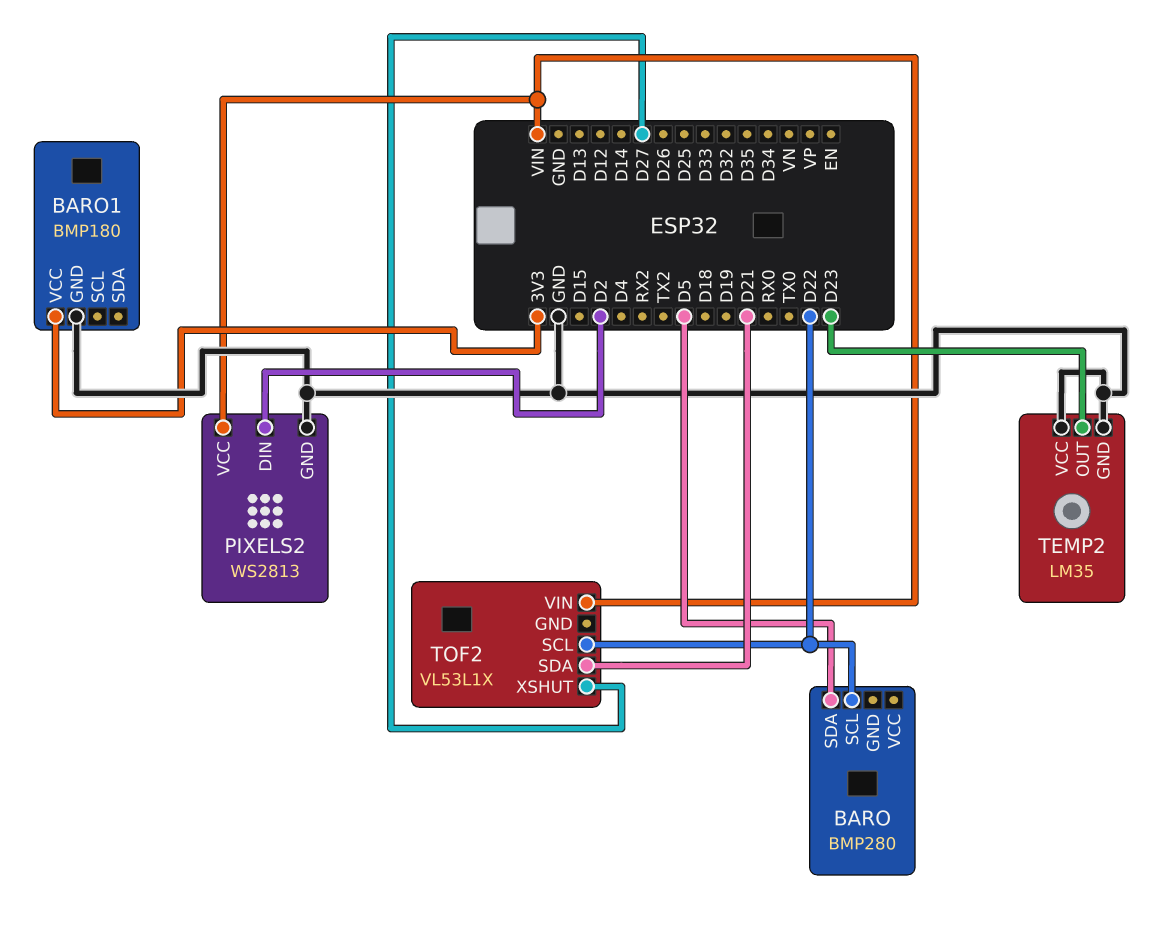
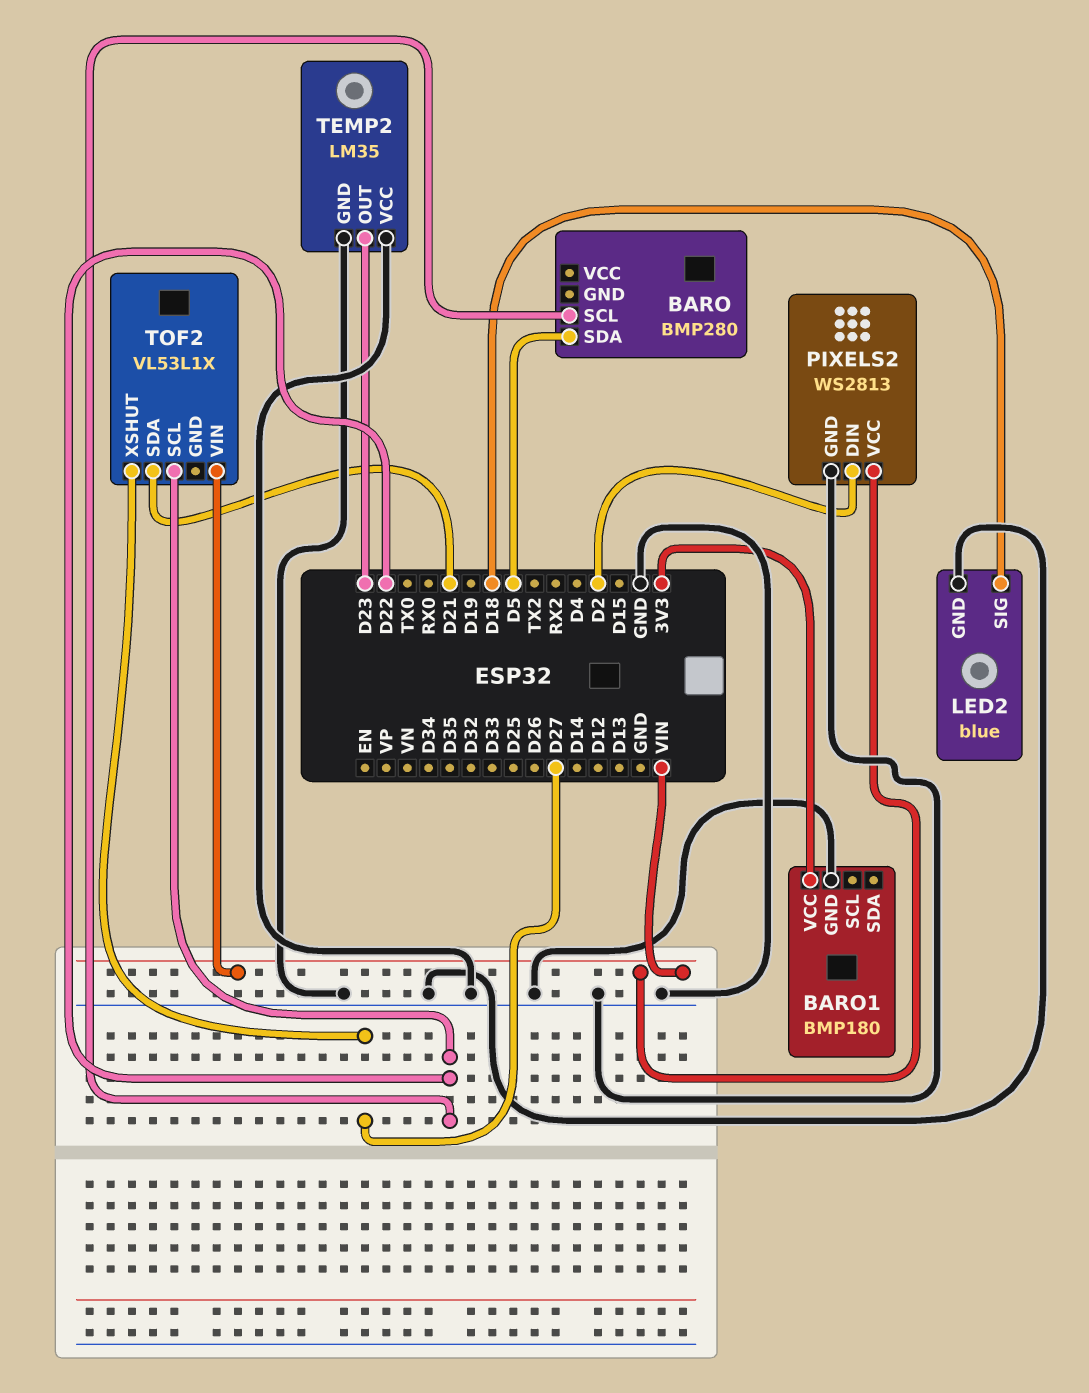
LED2: none -> blue
LED2 pin GND: none -> GND
LED2 pin SIG: none -> D18

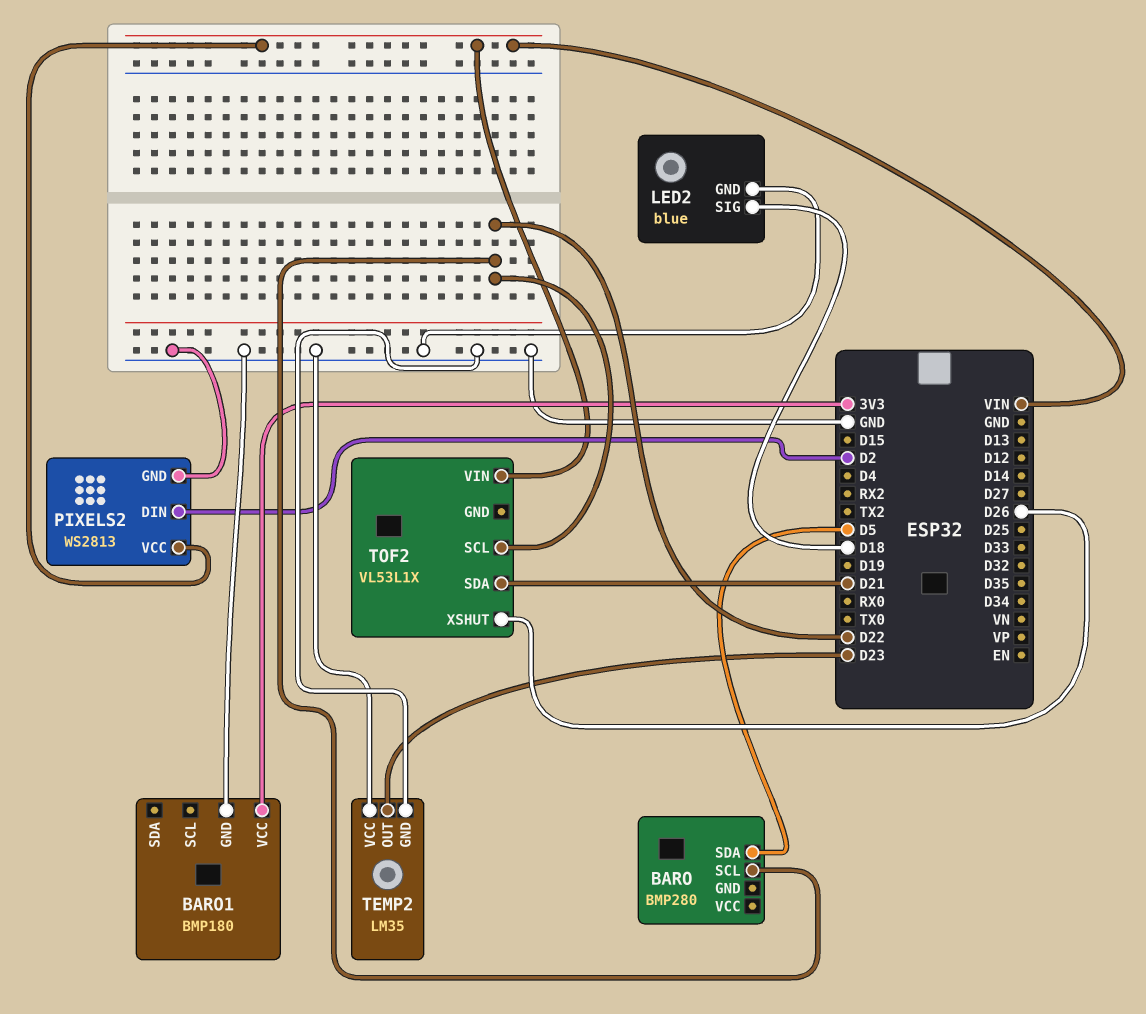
TOF2 pin XSHUT: D27 -> D26

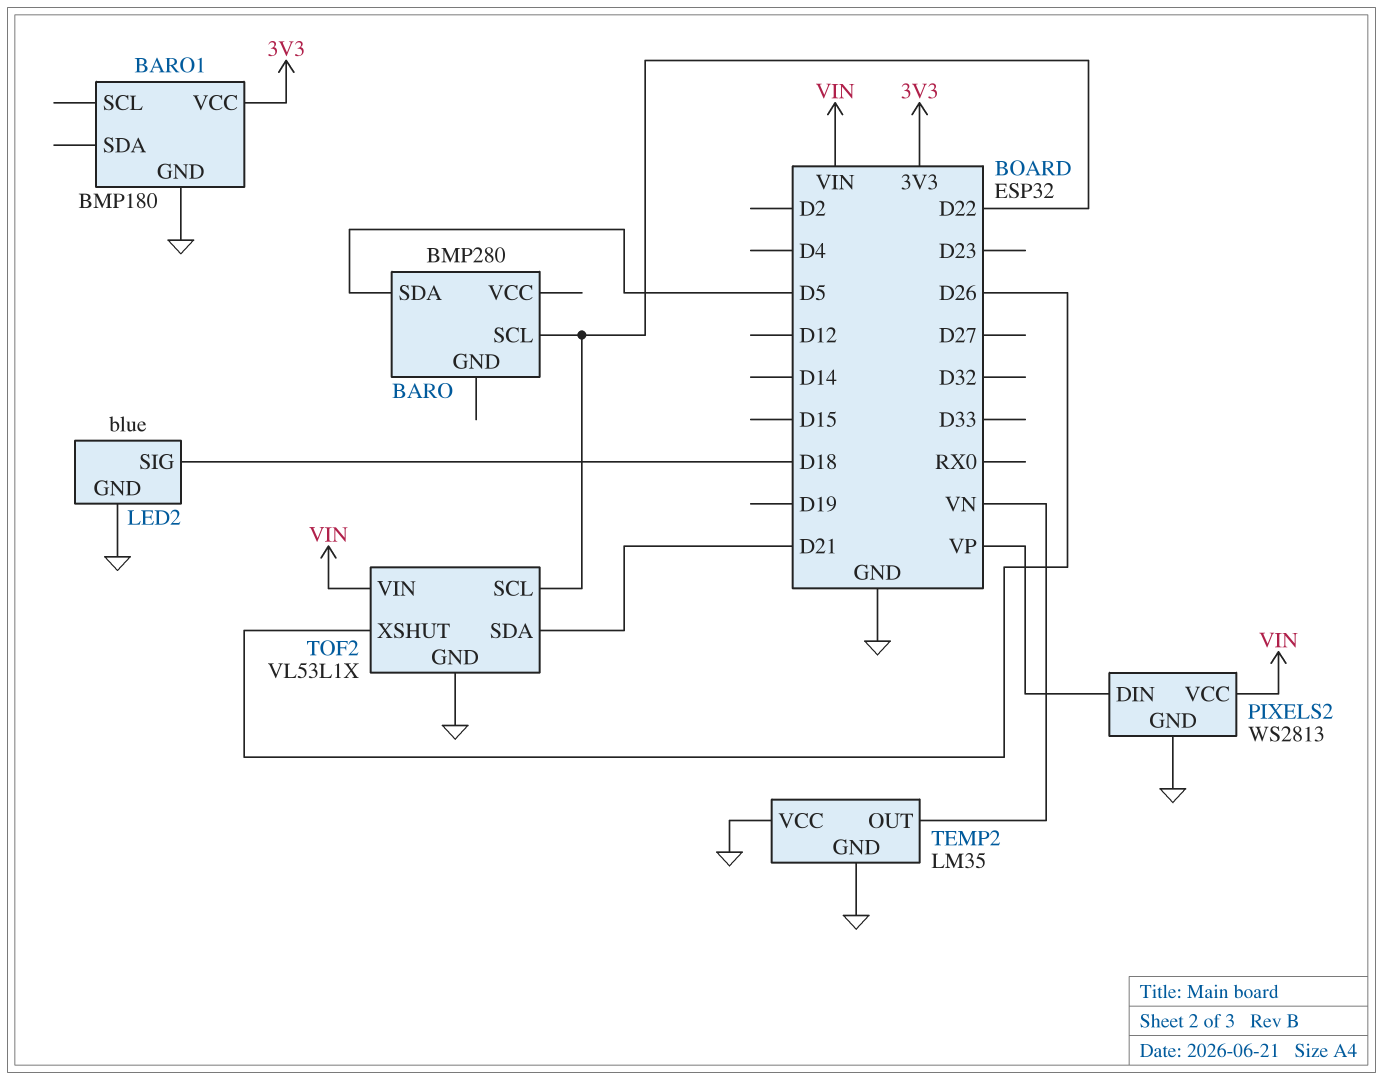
PIXELS2 pin DIN: D2 -> VP
TEMP2 pin OUT: D23 -> VN
TOF2 pin GND: none -> GND

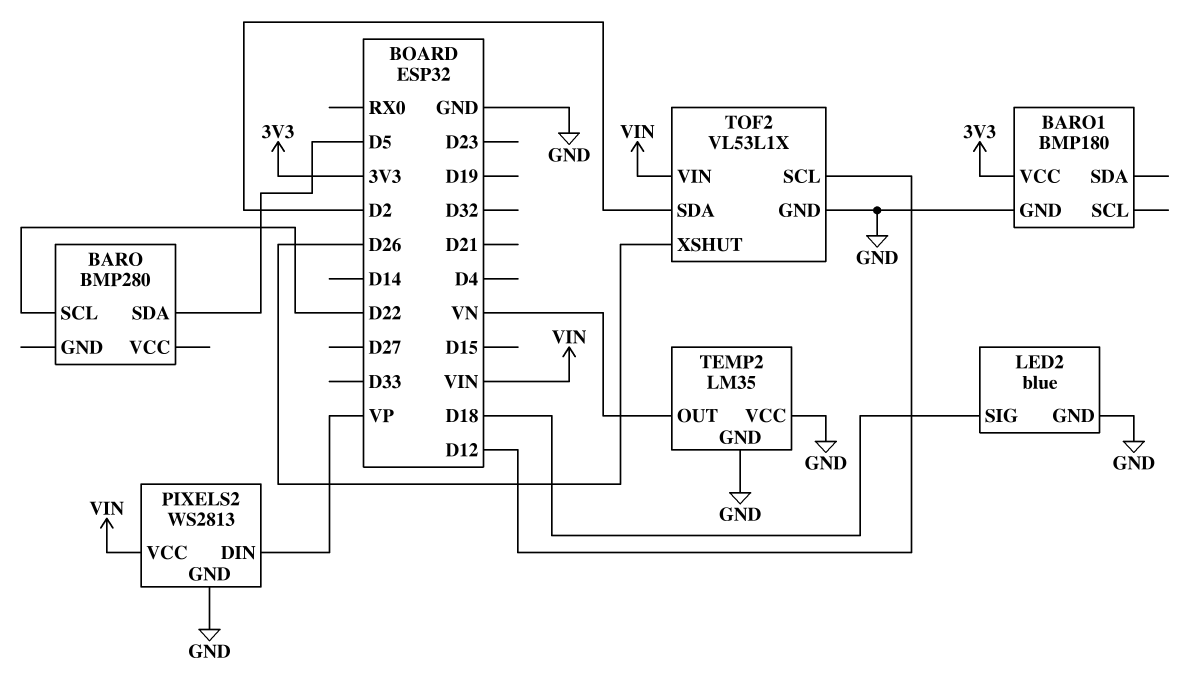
TOF2 pin SCL: D22 -> D12
TOF2 pin SDA: D21 -> D2

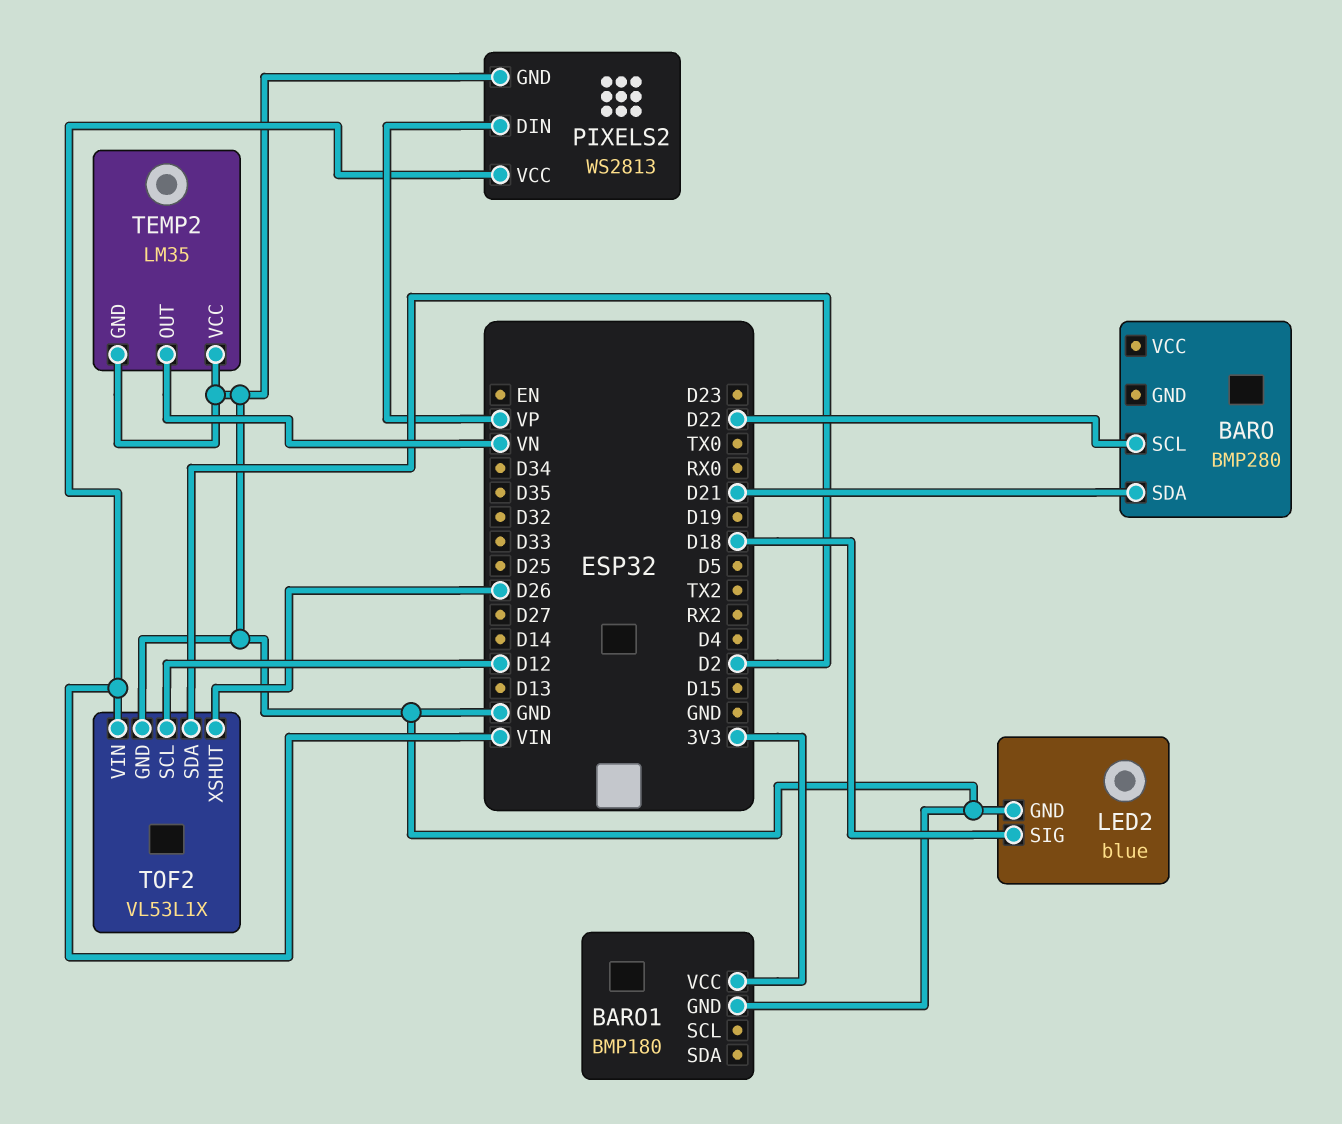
BARO pin SDA: D5 -> D21

